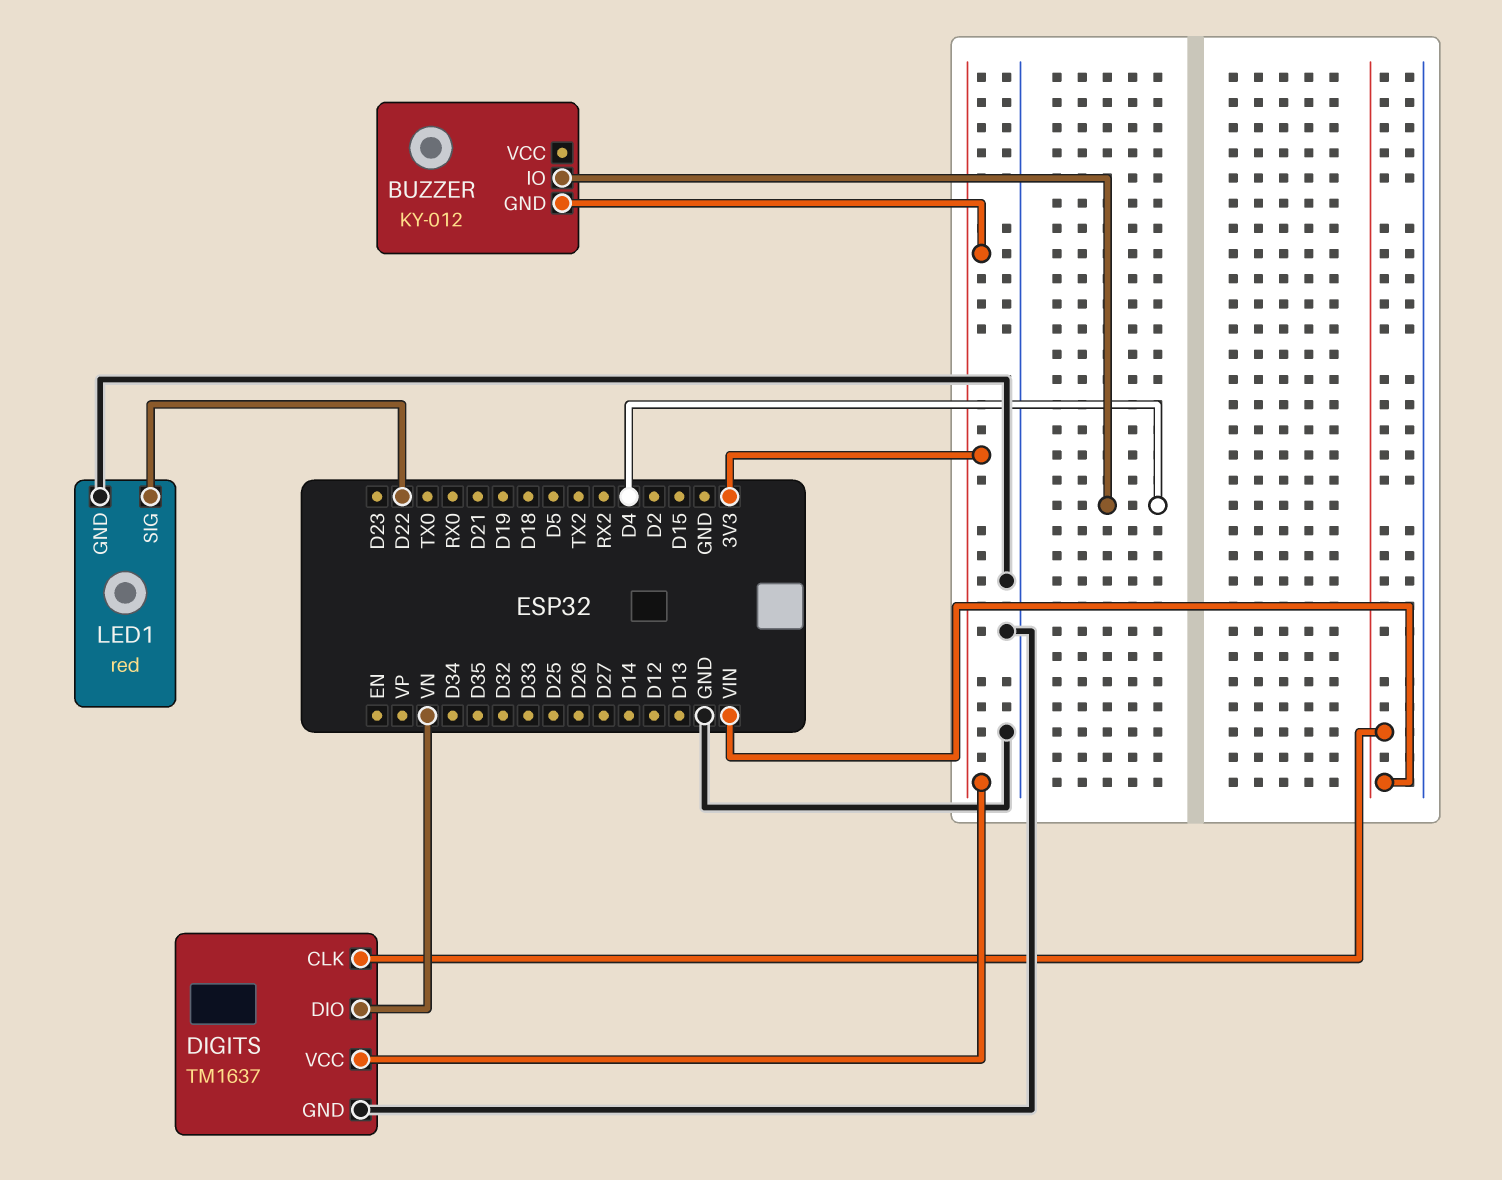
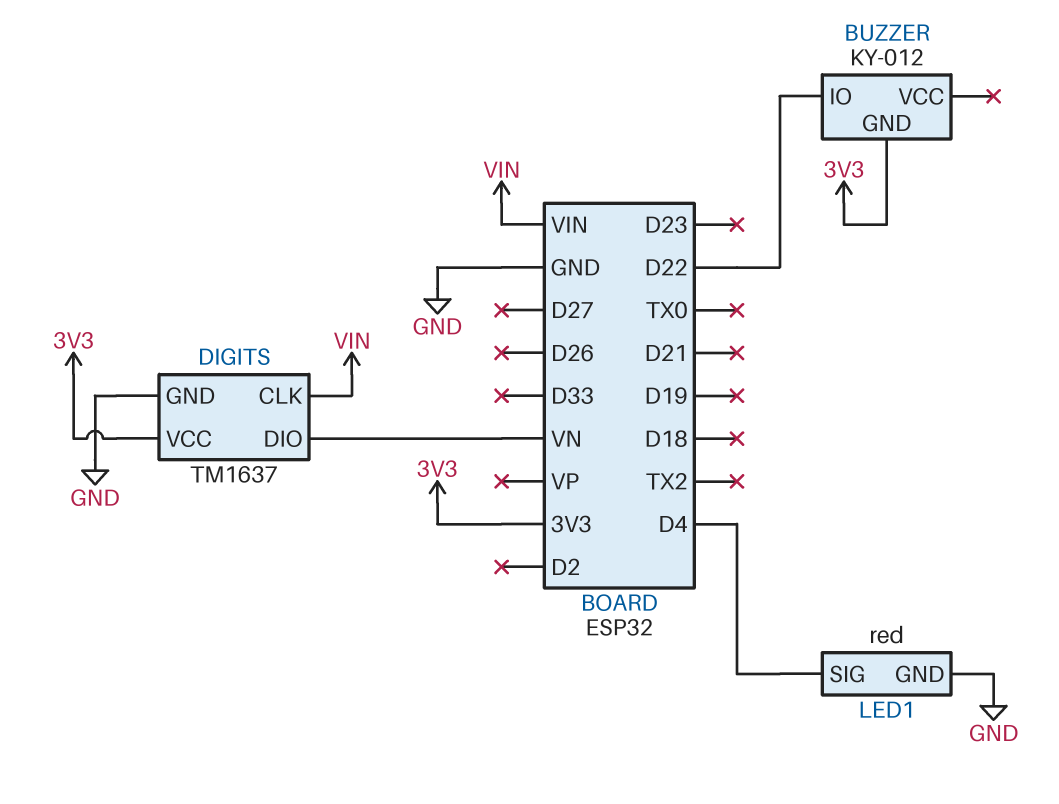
BUZZER pin IO: D4 -> D22
LED1 pin SIG: D22 -> D4

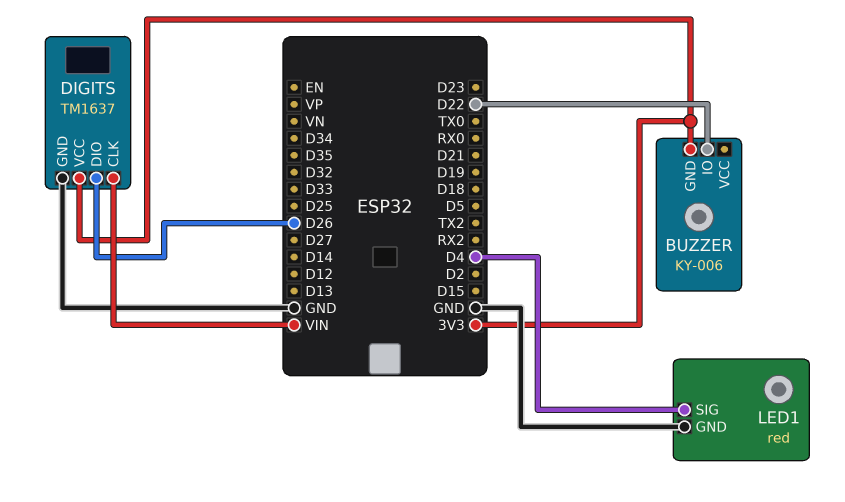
BUZZER: KY-012 -> KY-006
DIGITS pin DIO: VN -> D26

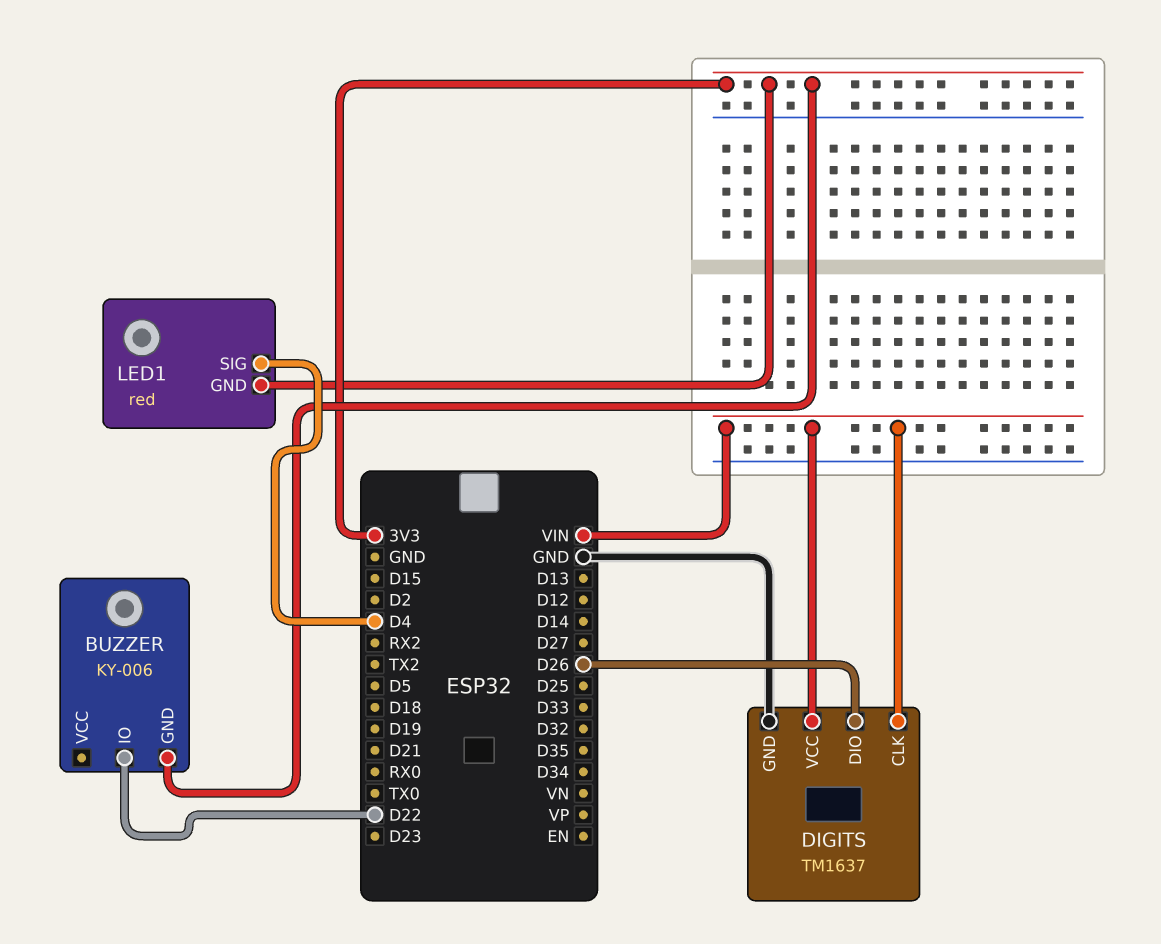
DIGITS pin VCC: 3V3 -> VIN
LED1 pin GND: GND -> 3V3

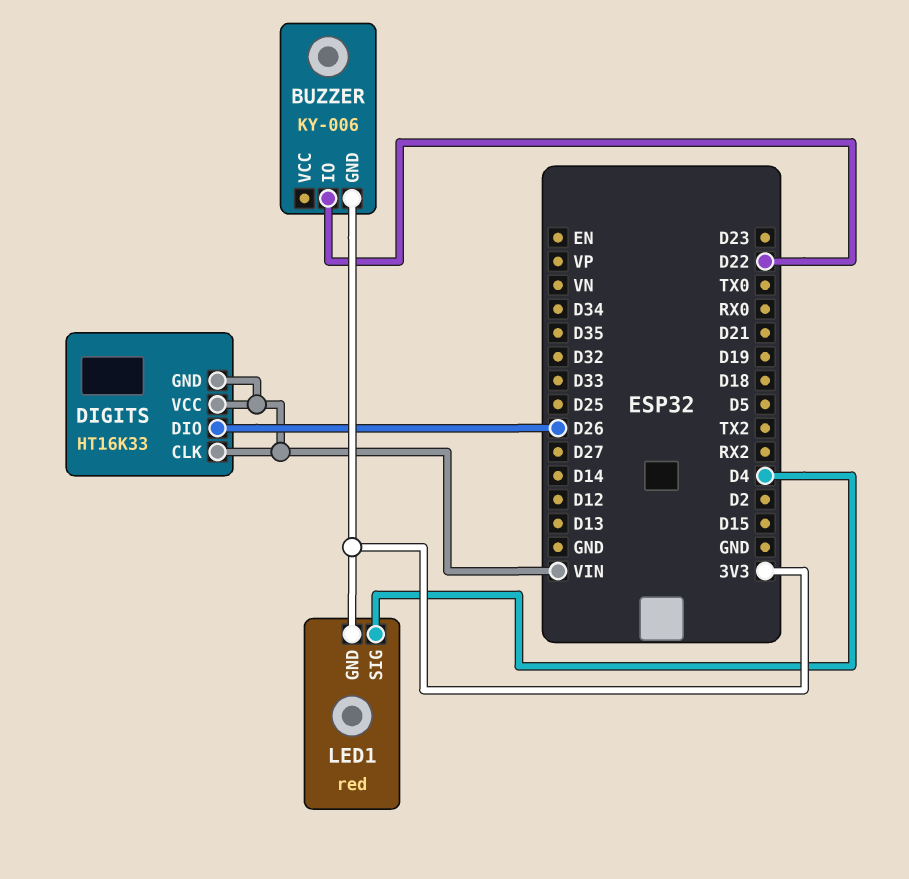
DIGITS: TM1637 -> HT16K33
DIGITS pin GND: GND -> VIN

